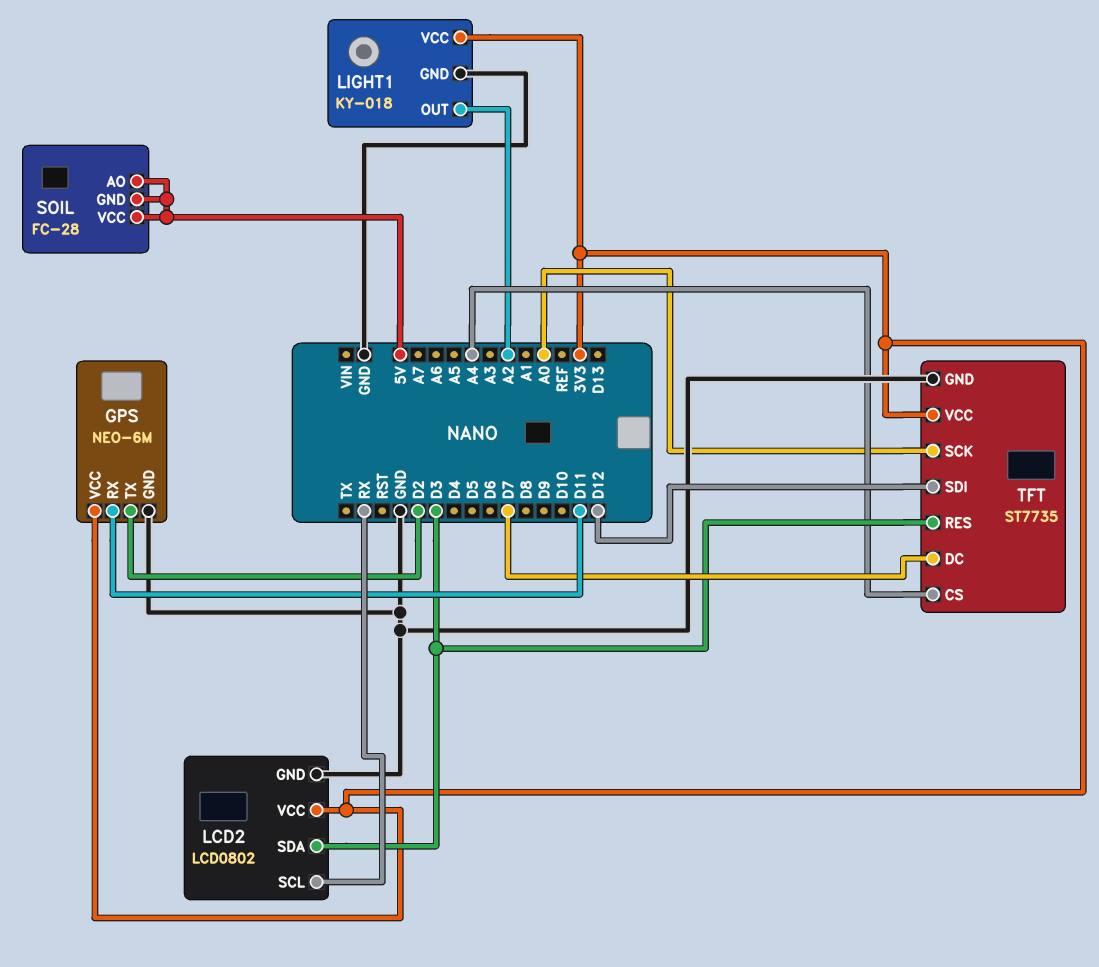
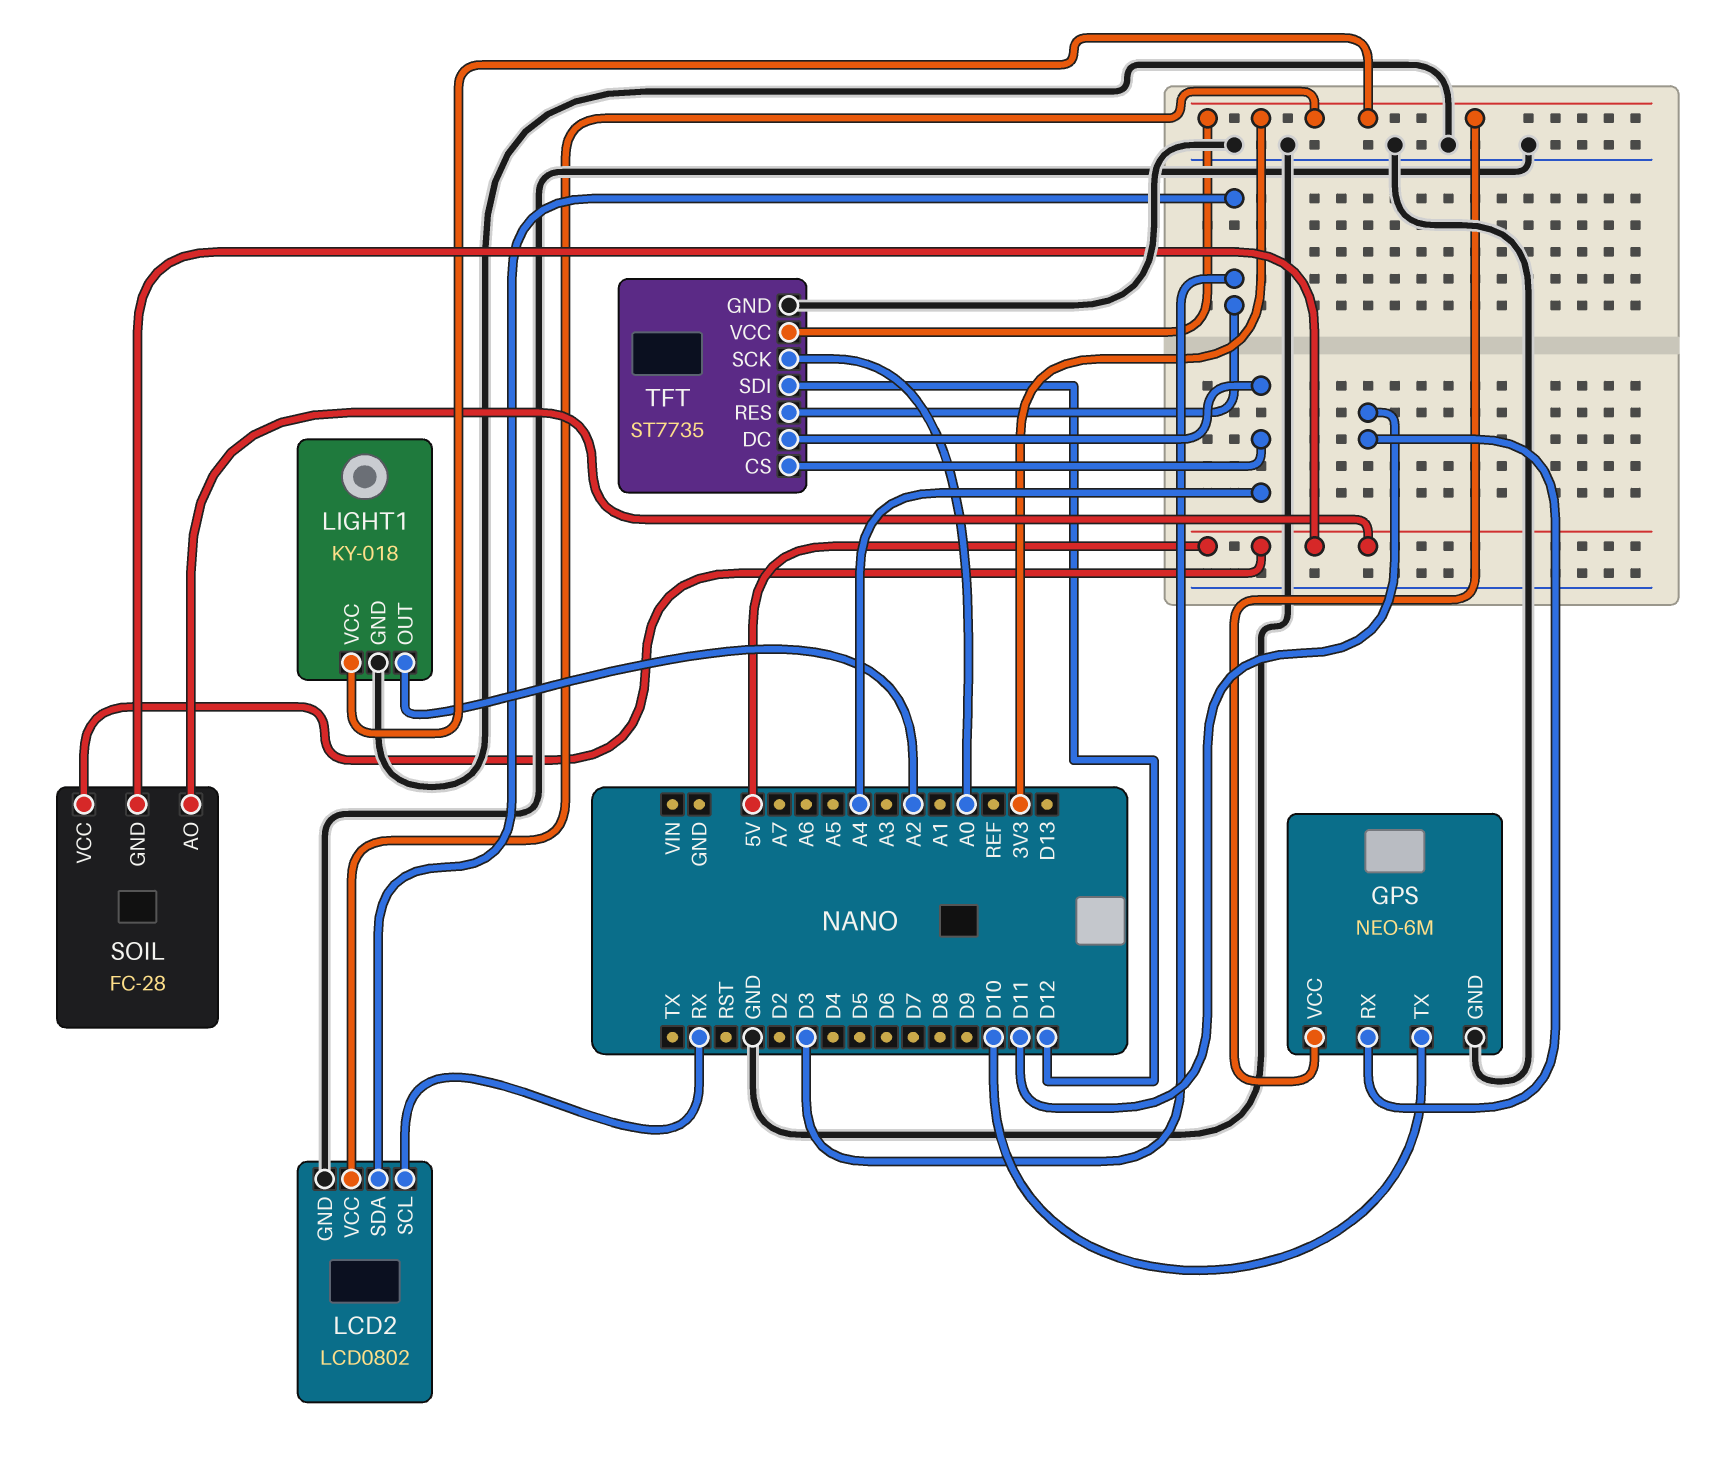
GPS pin TX: D2 -> D10
TFT pin DC: D7 -> A4

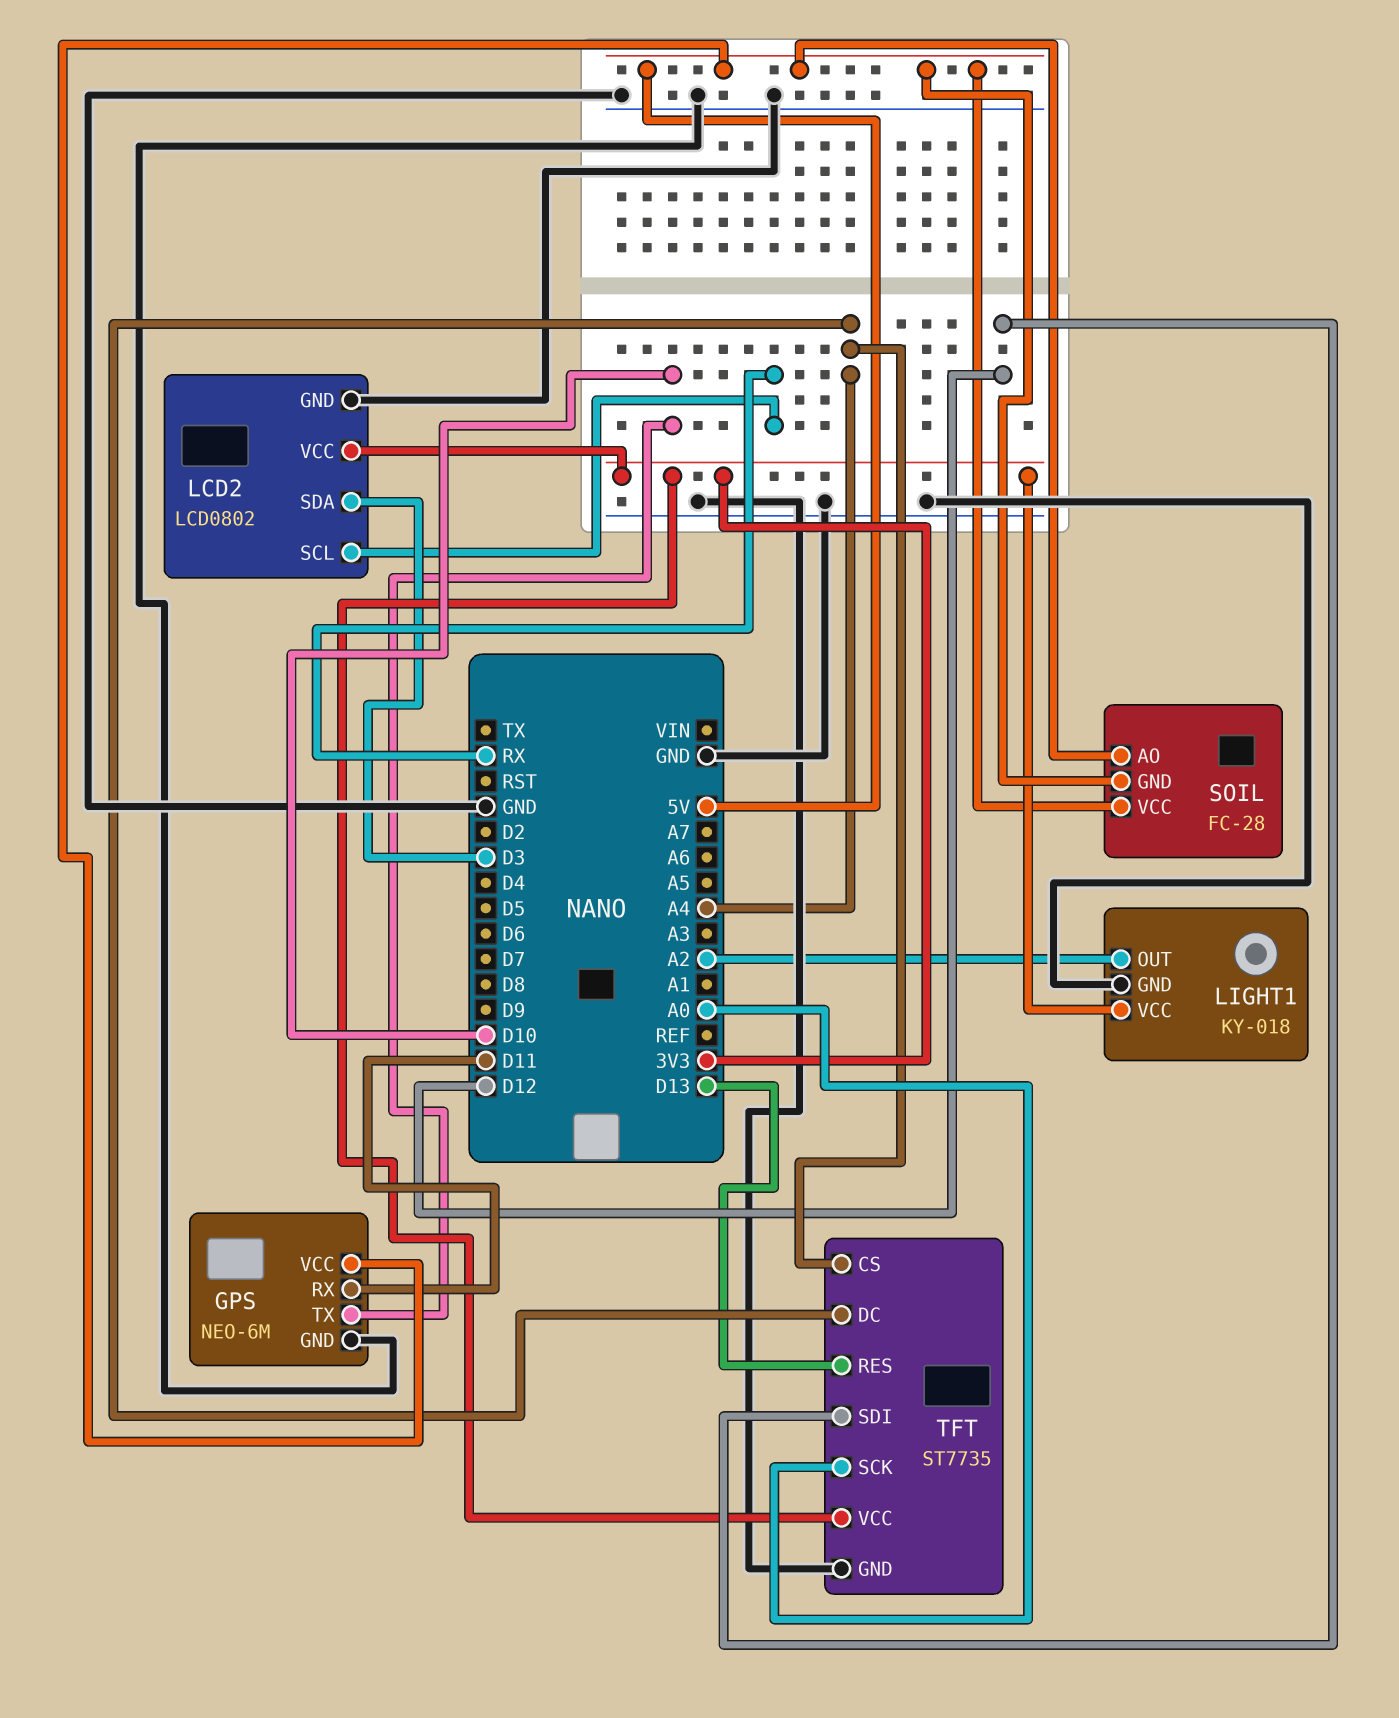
GPS pin VCC: 3V3 -> 5V
TFT pin RES: D3 -> D13

